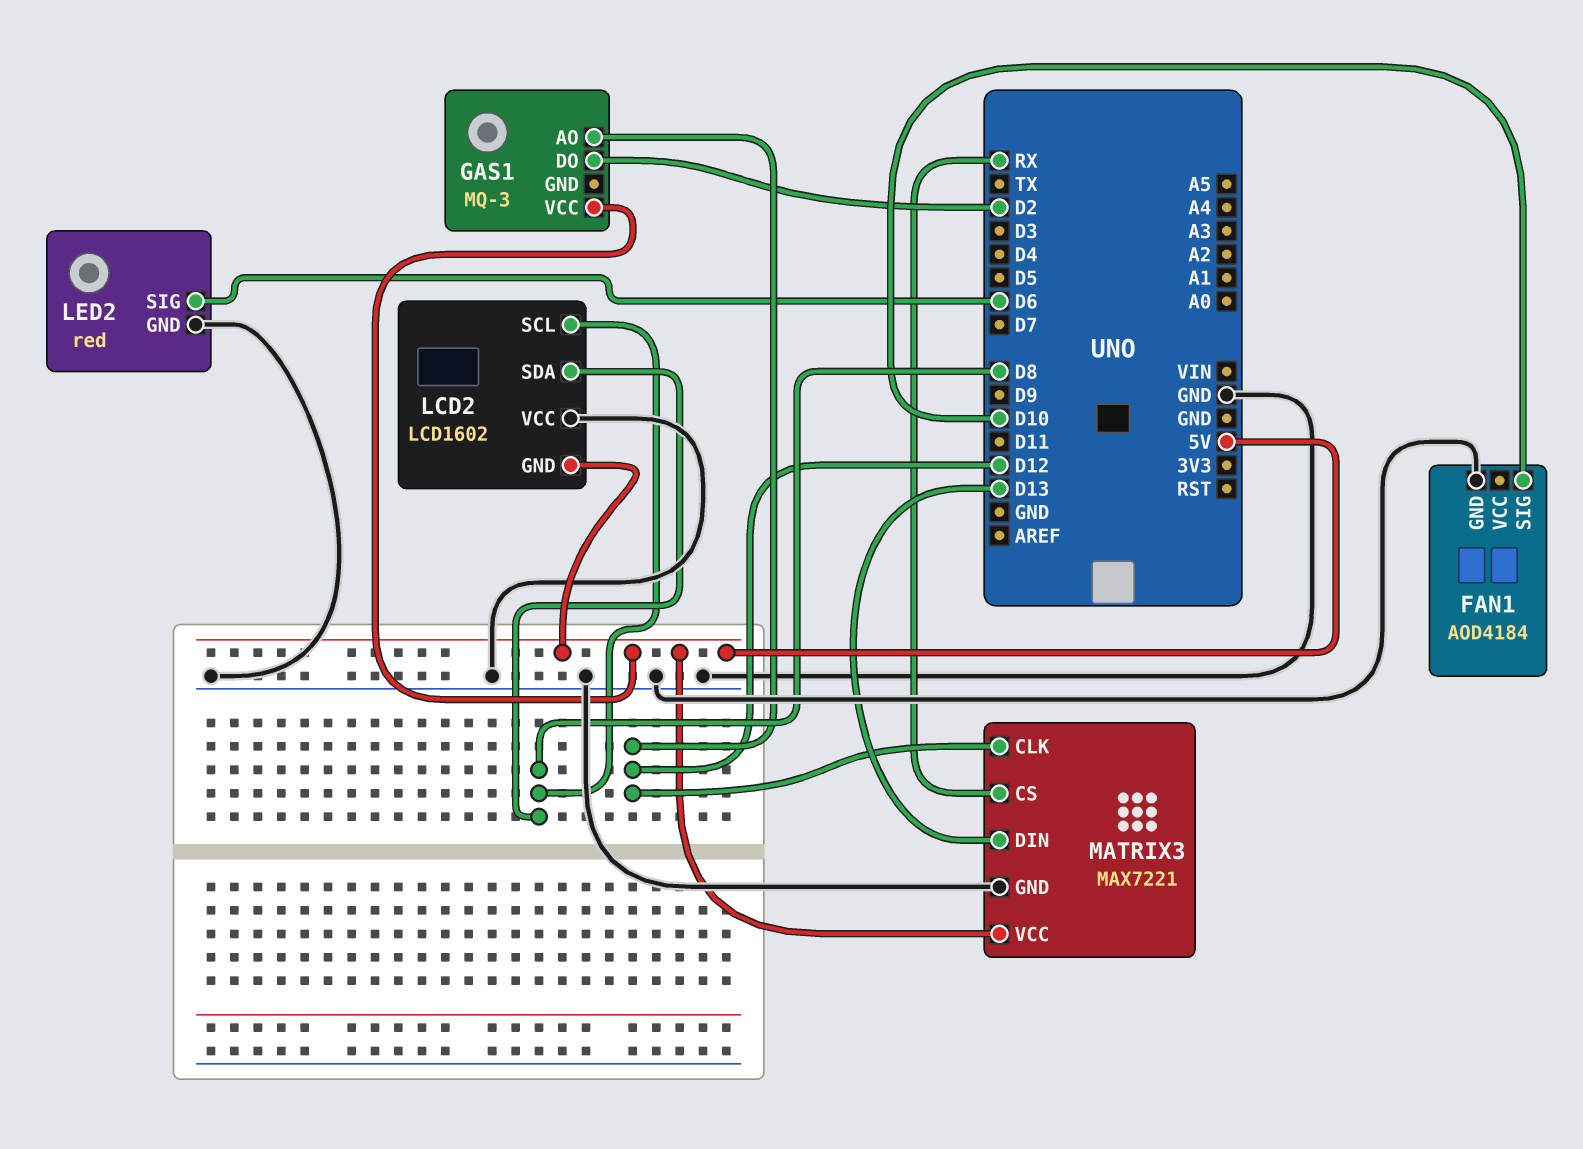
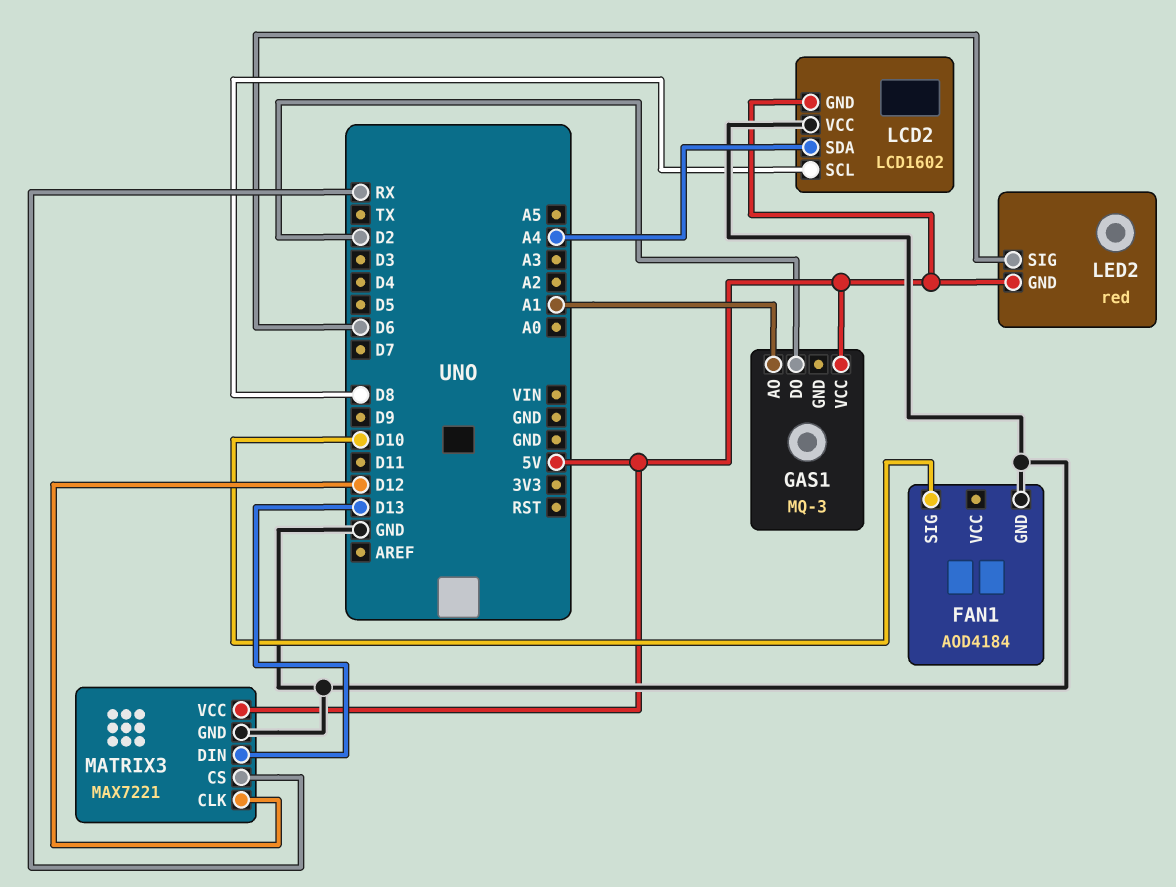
GAS1 pin AO: D12 -> A1
LCD2 pin SDA: D8 -> A4
LED2 pin GND: GND -> 5V

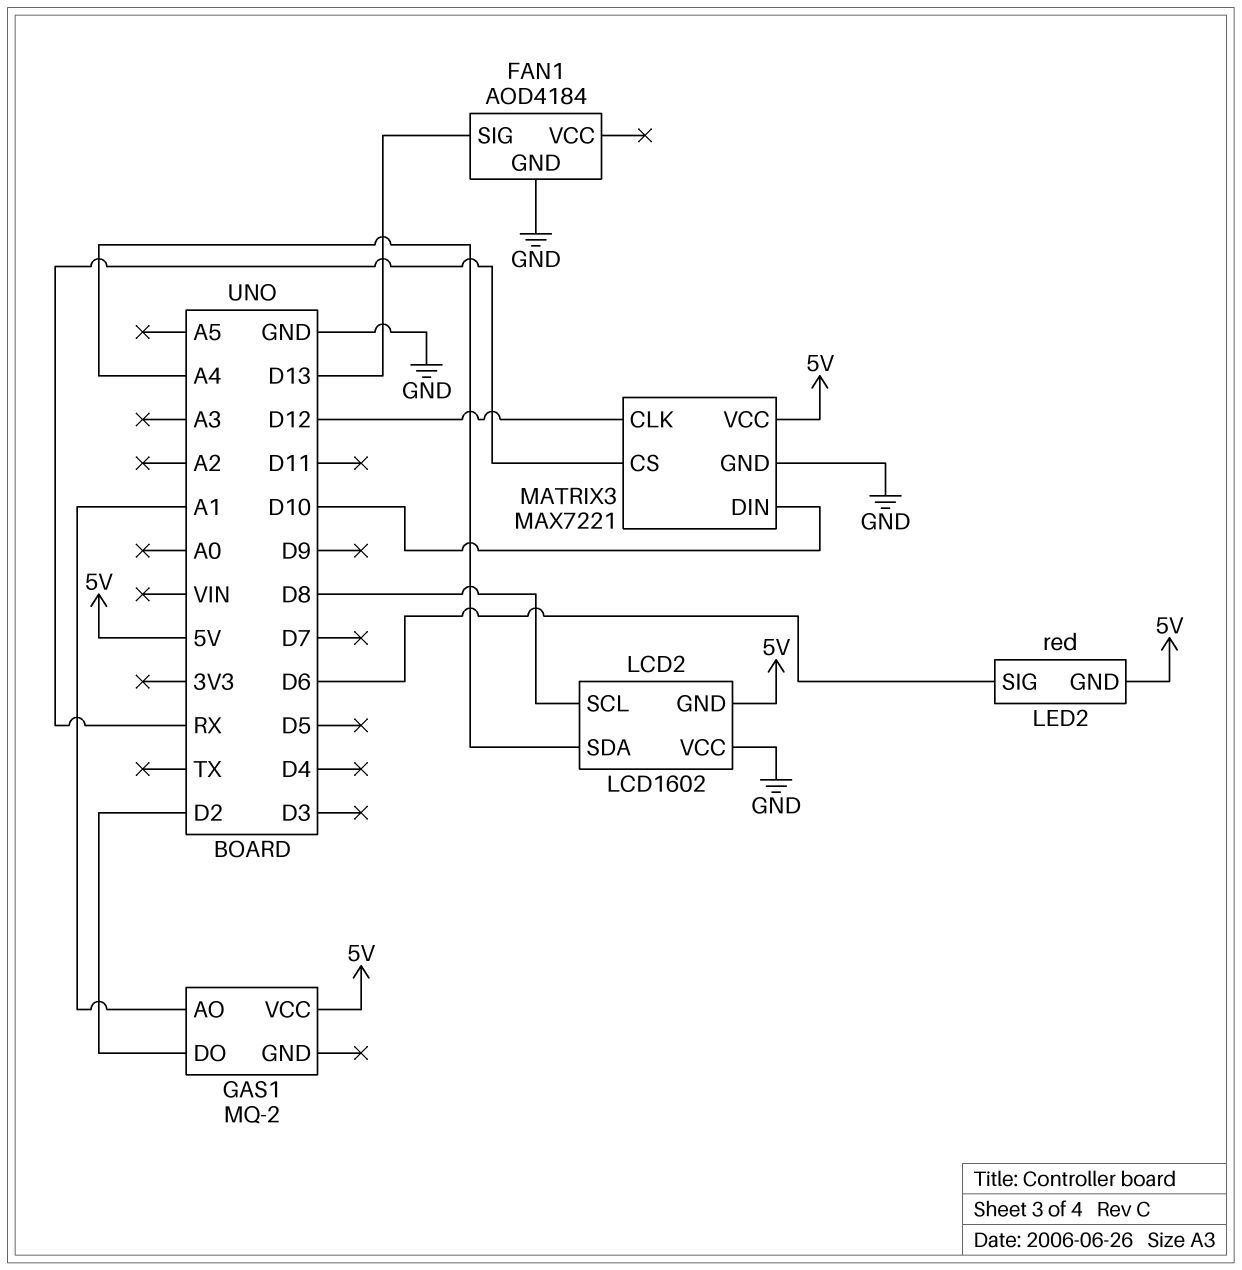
FAN1 pin SIG: D10 -> D13
GAS1: MQ-3 -> MQ-2
MATRIX3 pin DIN: D13 -> D10

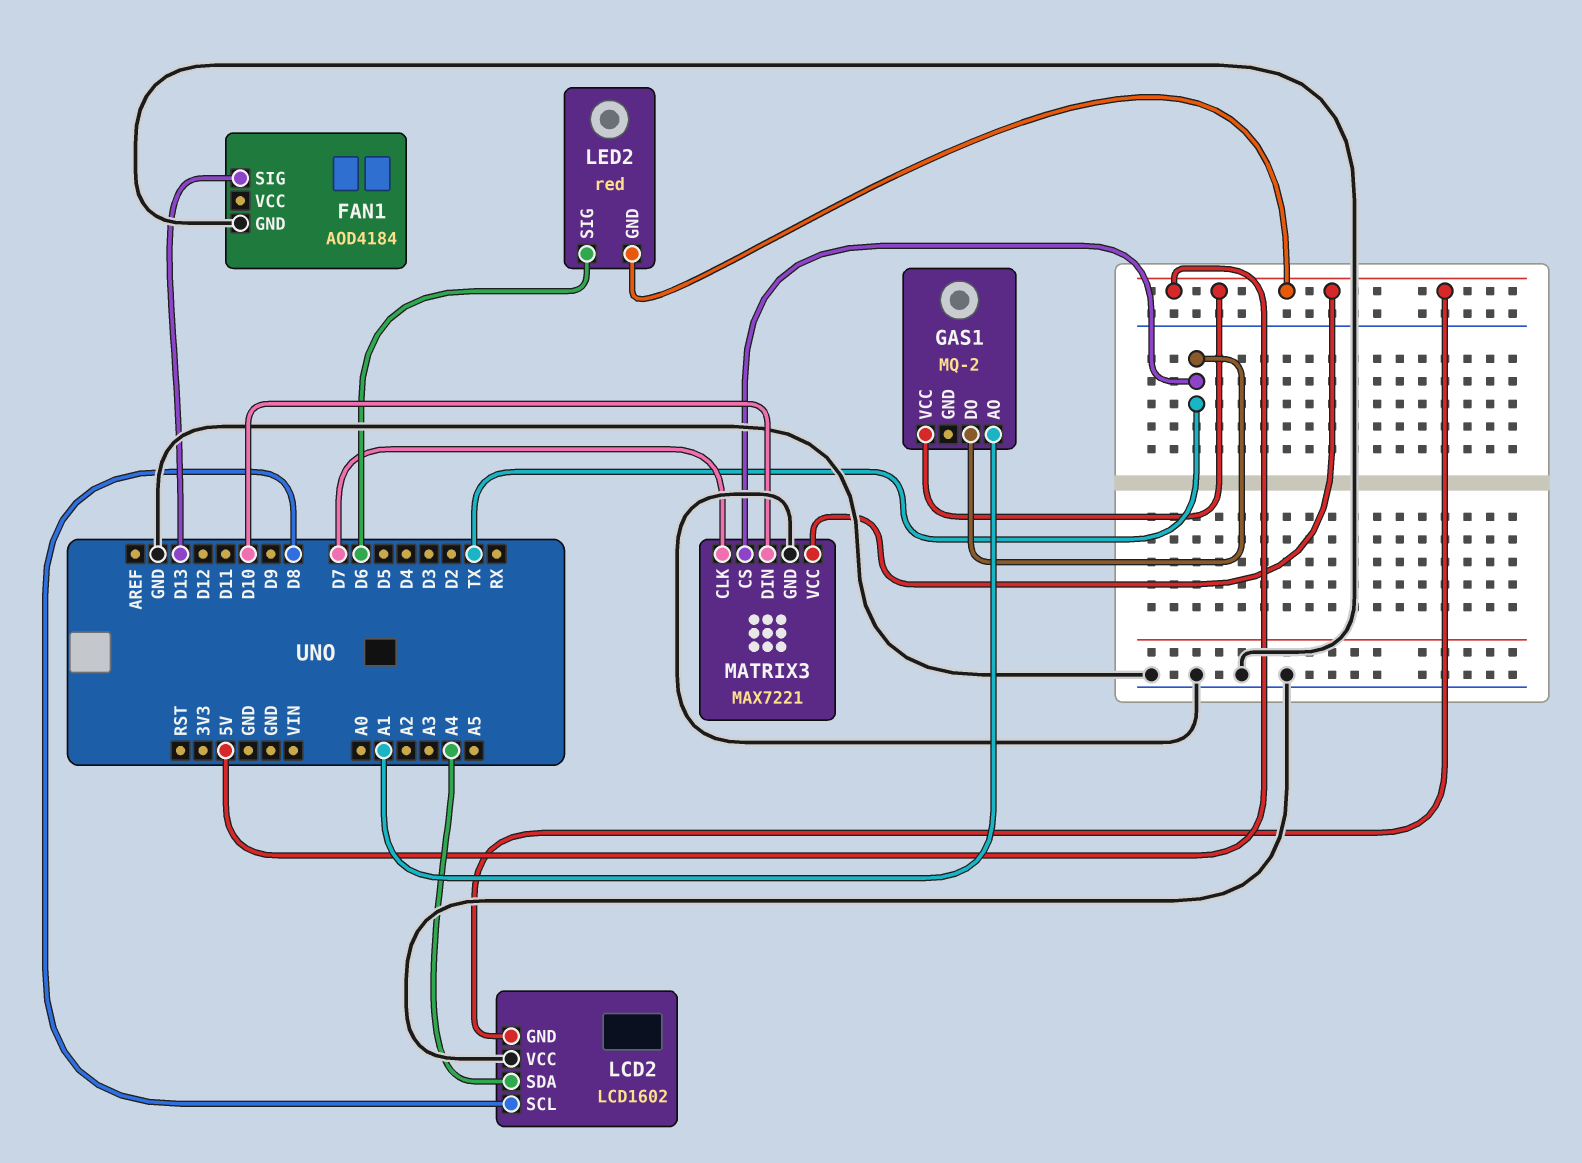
GAS1 pin DO: D2 -> TX
MATRIX3 pin CLK: D12 -> D7
MATRIX3 pin CS: RX -> TX

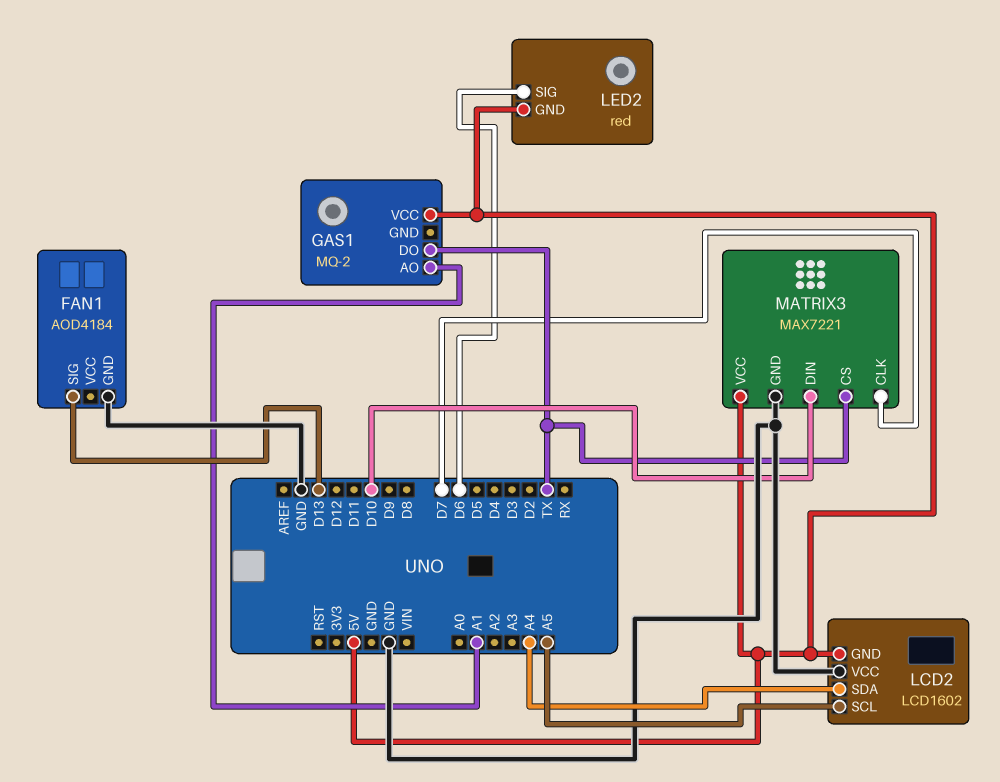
LCD2 pin SCL: D8 -> A5

